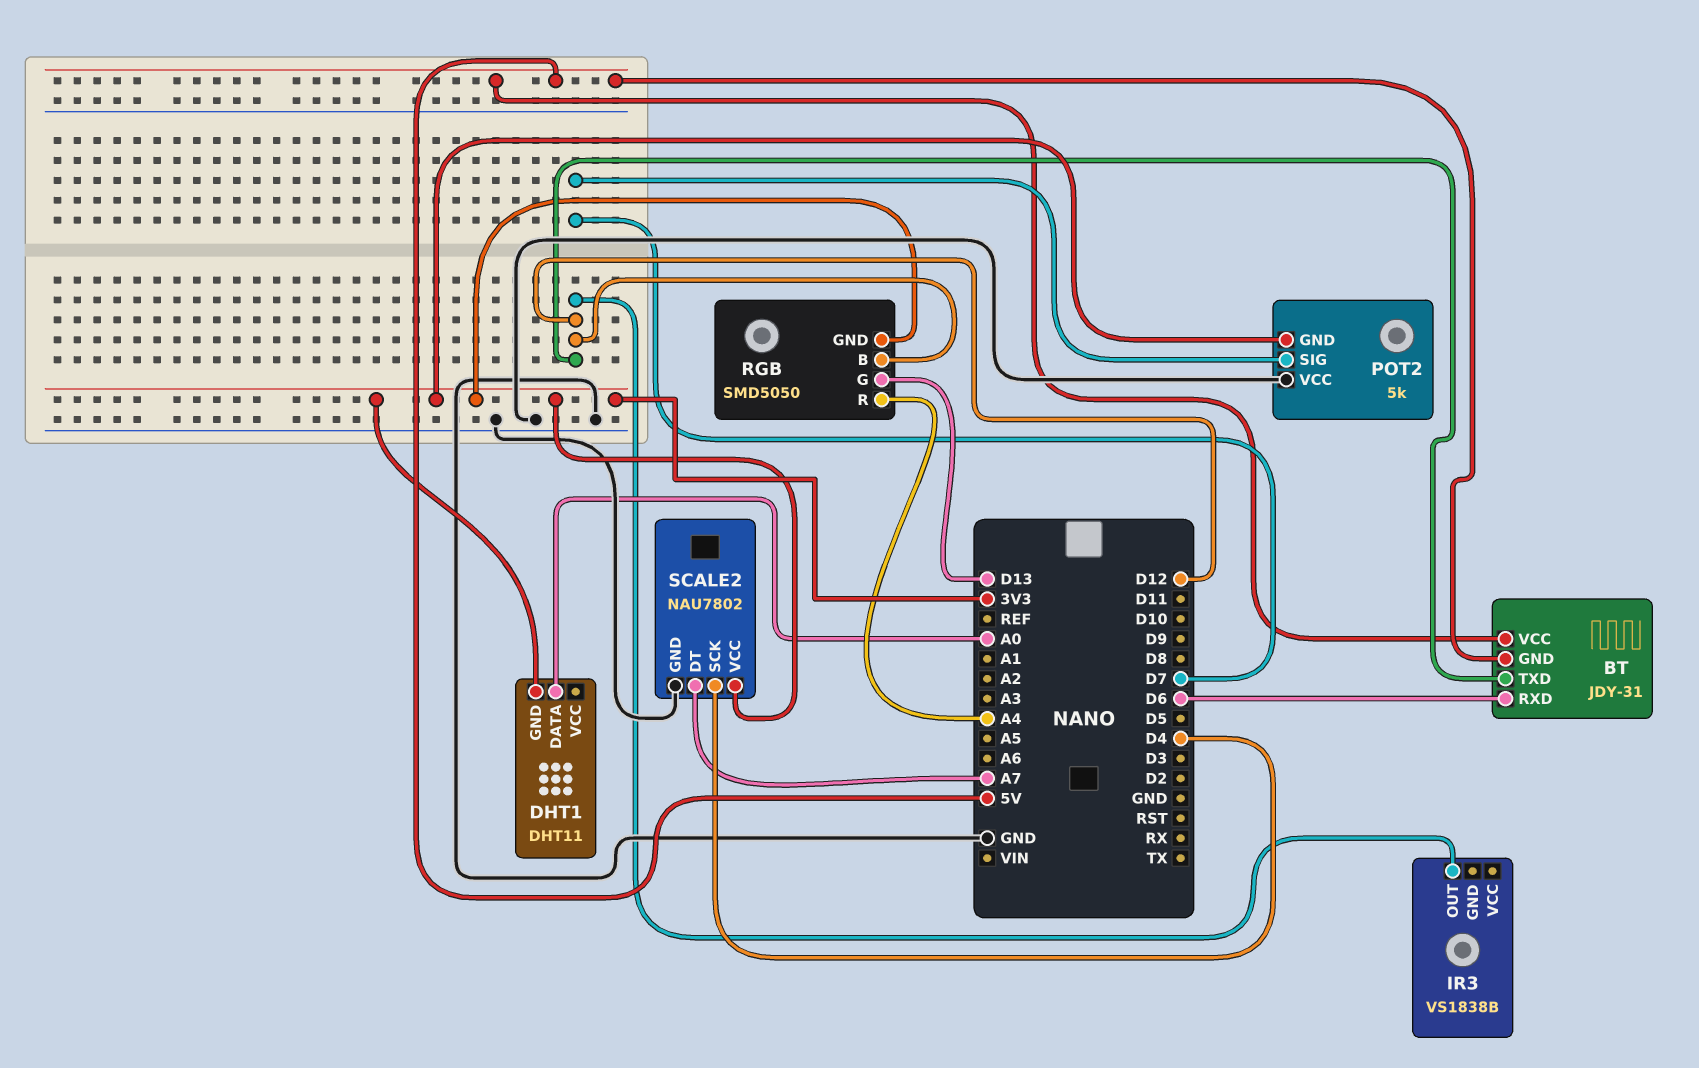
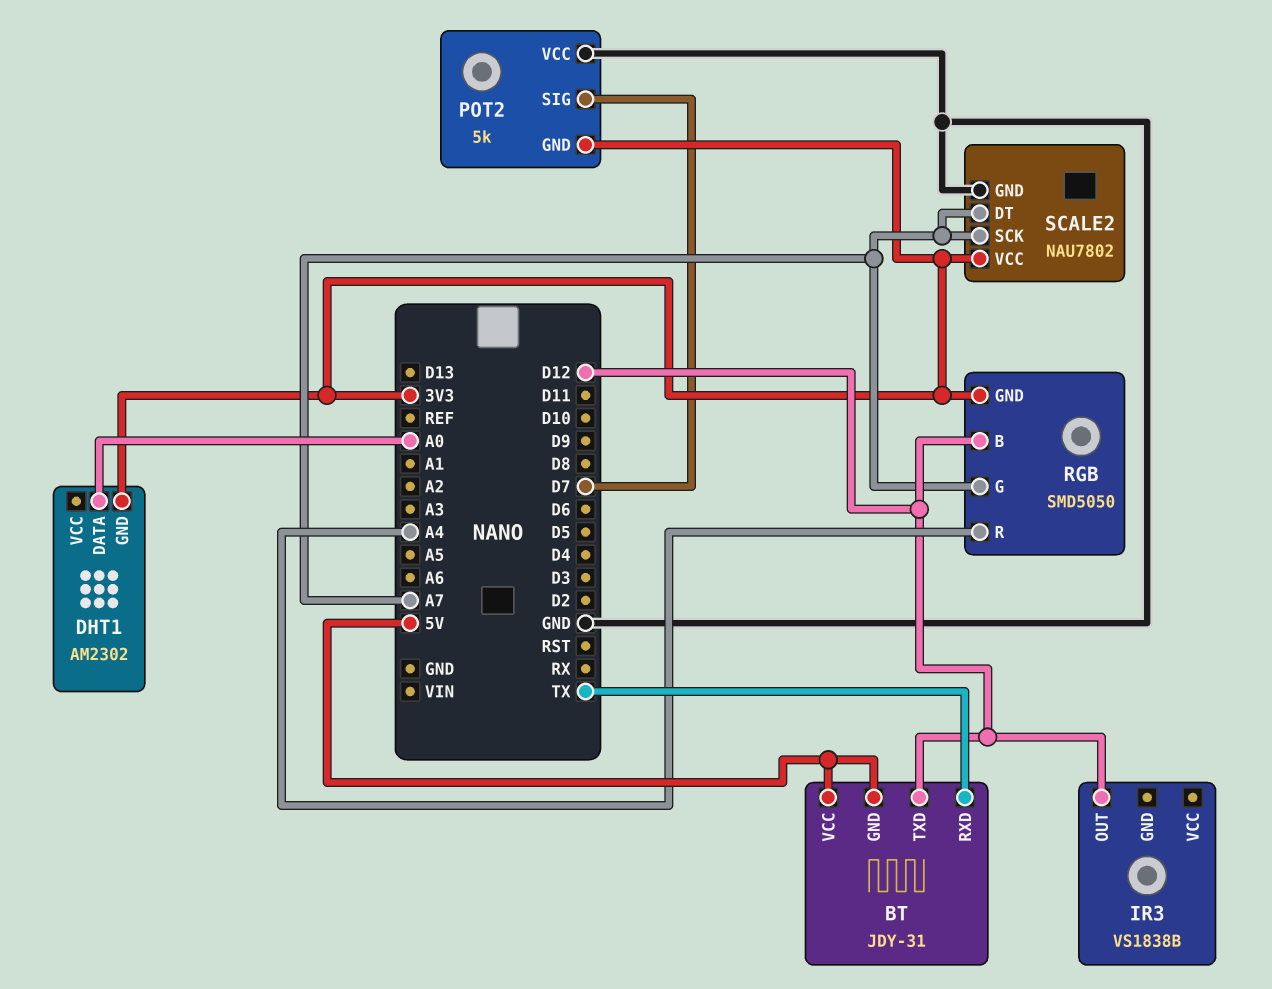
BT pin RXD: D6 -> TX
DHT1: DHT11 -> AM2302
RGB pin G: D13 -> A7
SCALE2 pin SCK: D4 -> A7

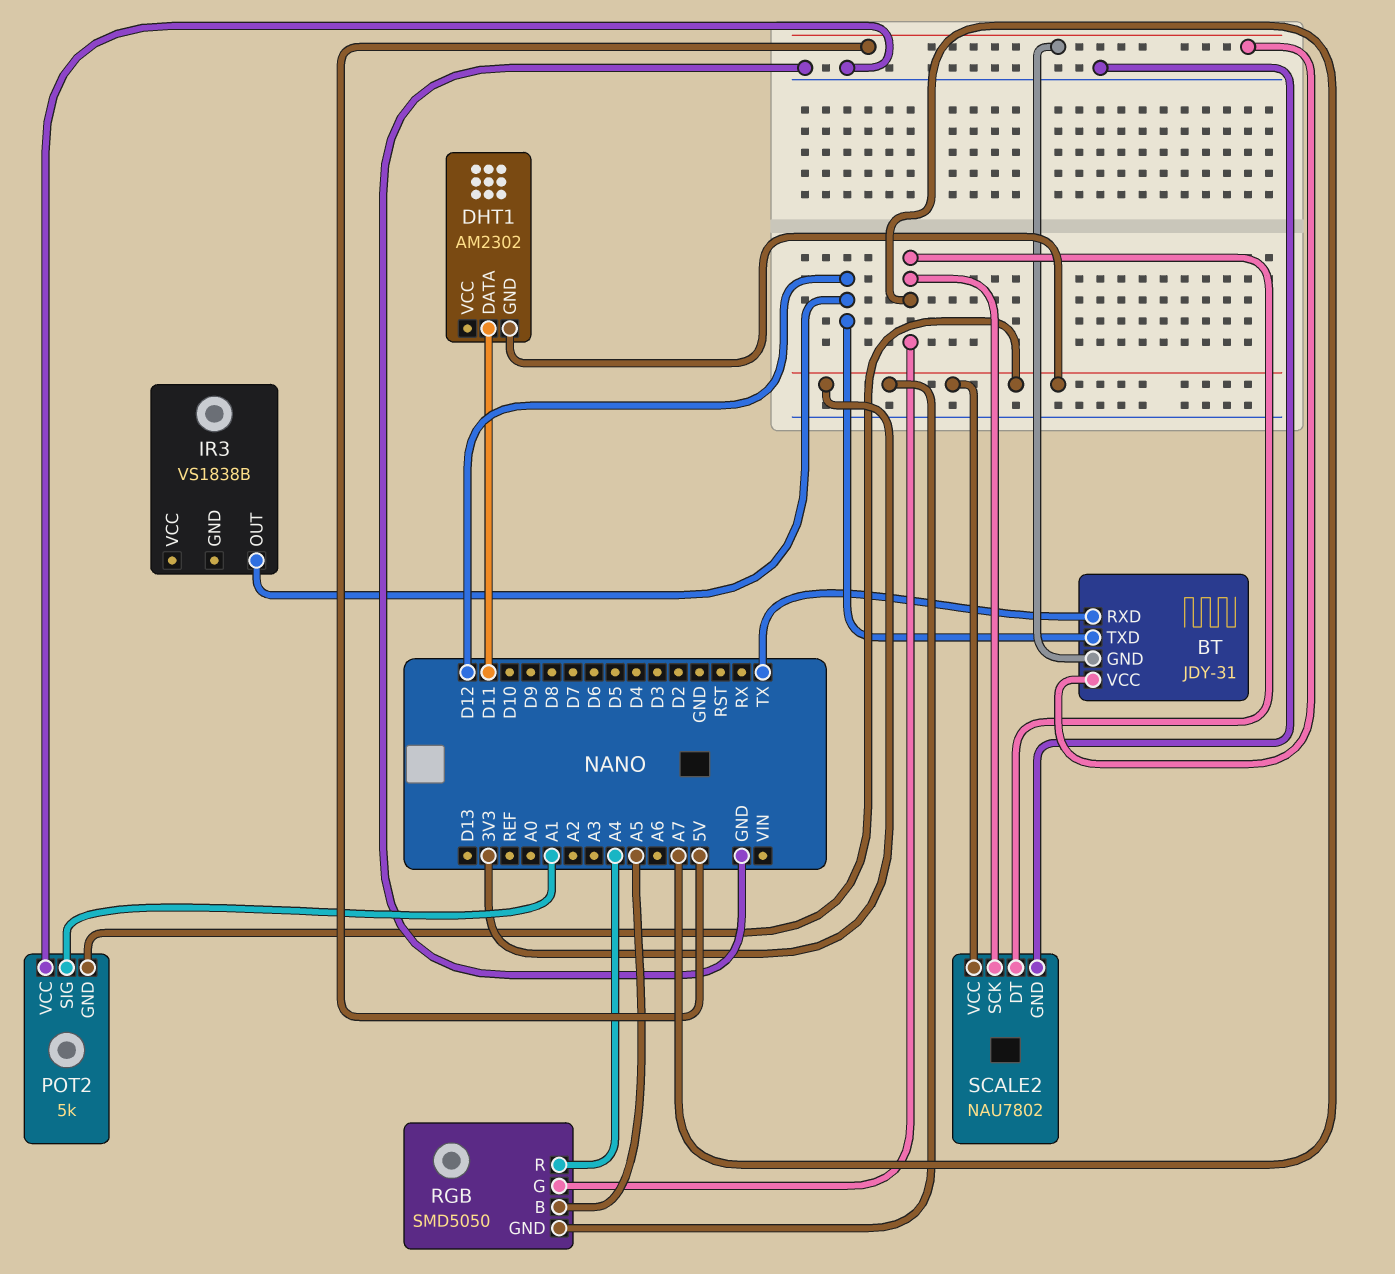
DHT1 pin DATA: A0 -> D11
POT2 pin SIG: D7 -> A1
RGB pin B: D12 -> A5

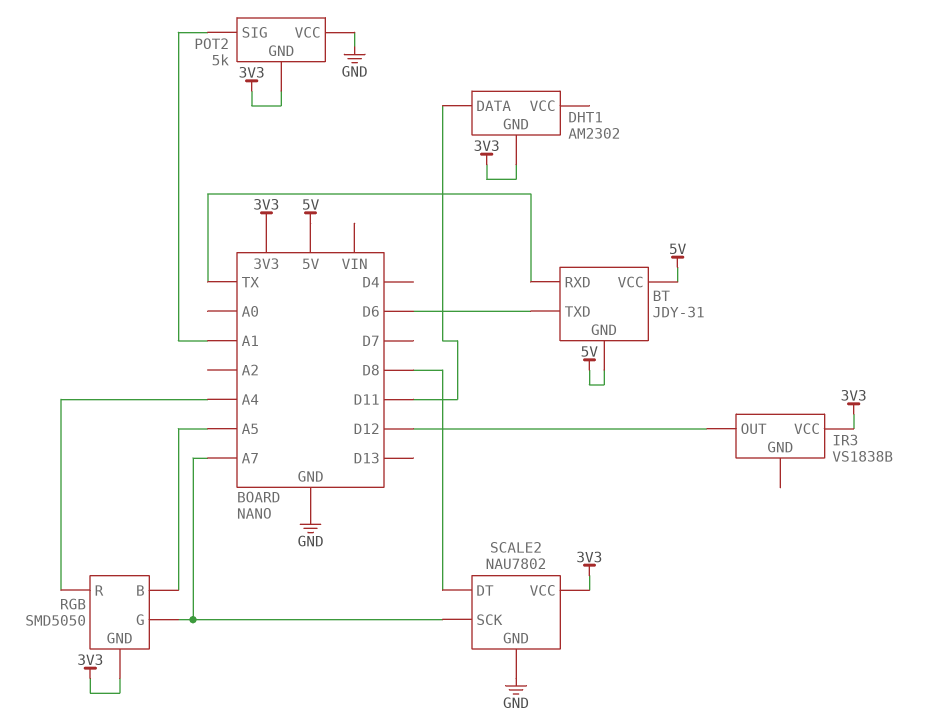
BT pin TXD: D12 -> D6
IR3 pin VCC: none -> 3V3
SCALE2 pin DT: A7 -> D8

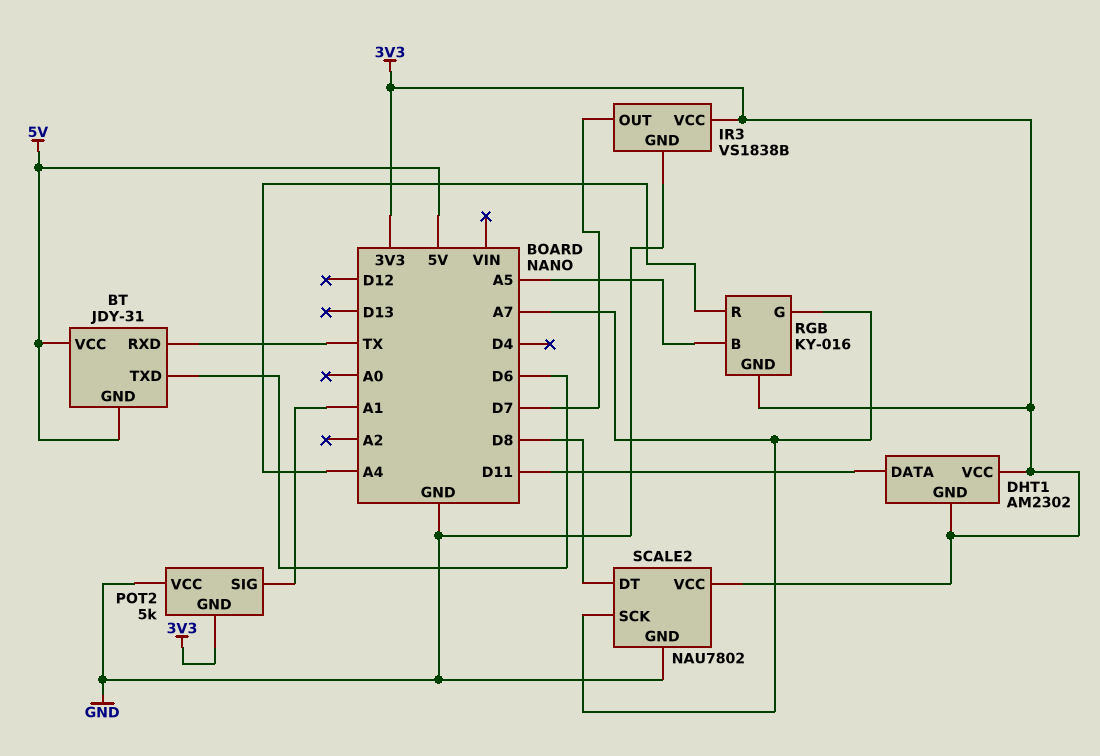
DHT1 pin VCC: none -> 3V3
IR3 pin GND: none -> GND
IR3 pin OUT: D12 -> D7
RGB: SMD5050 -> KY-016

